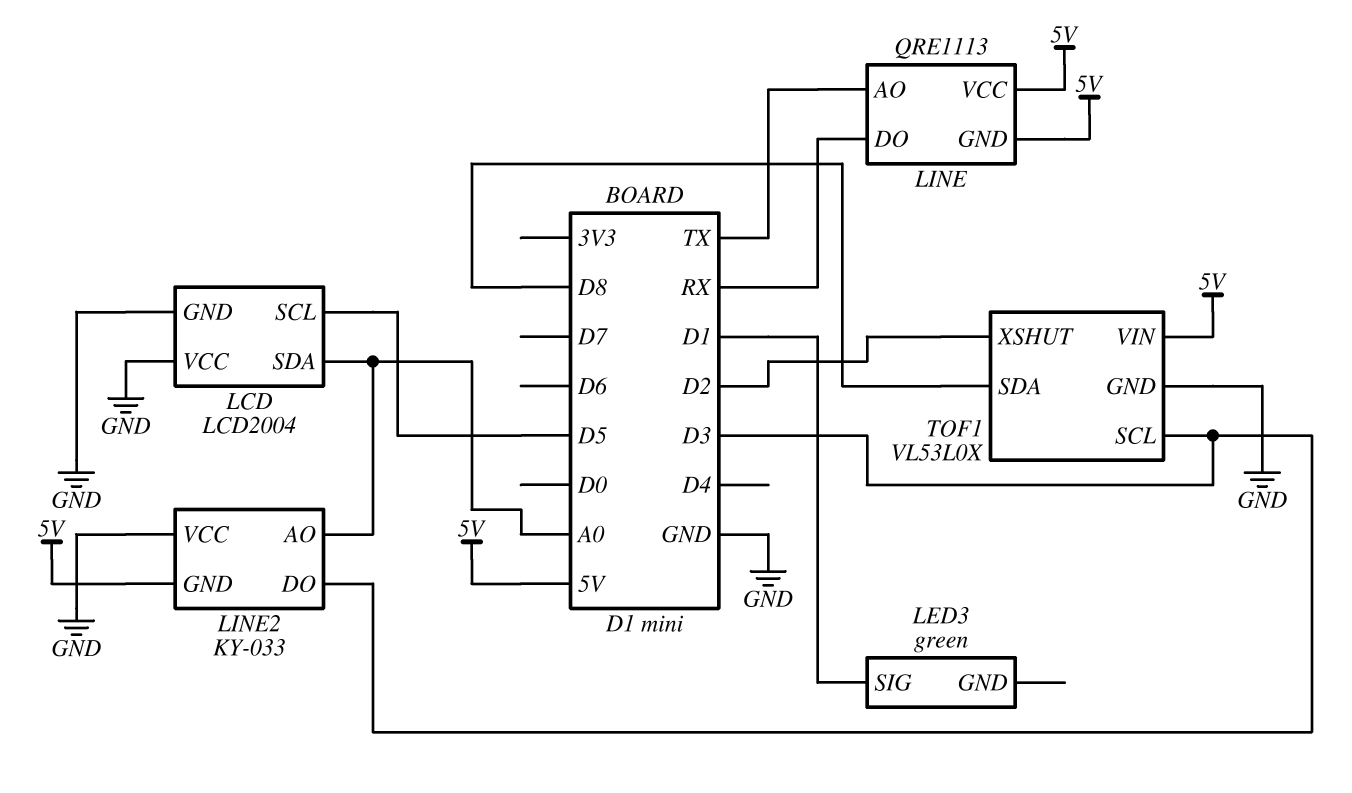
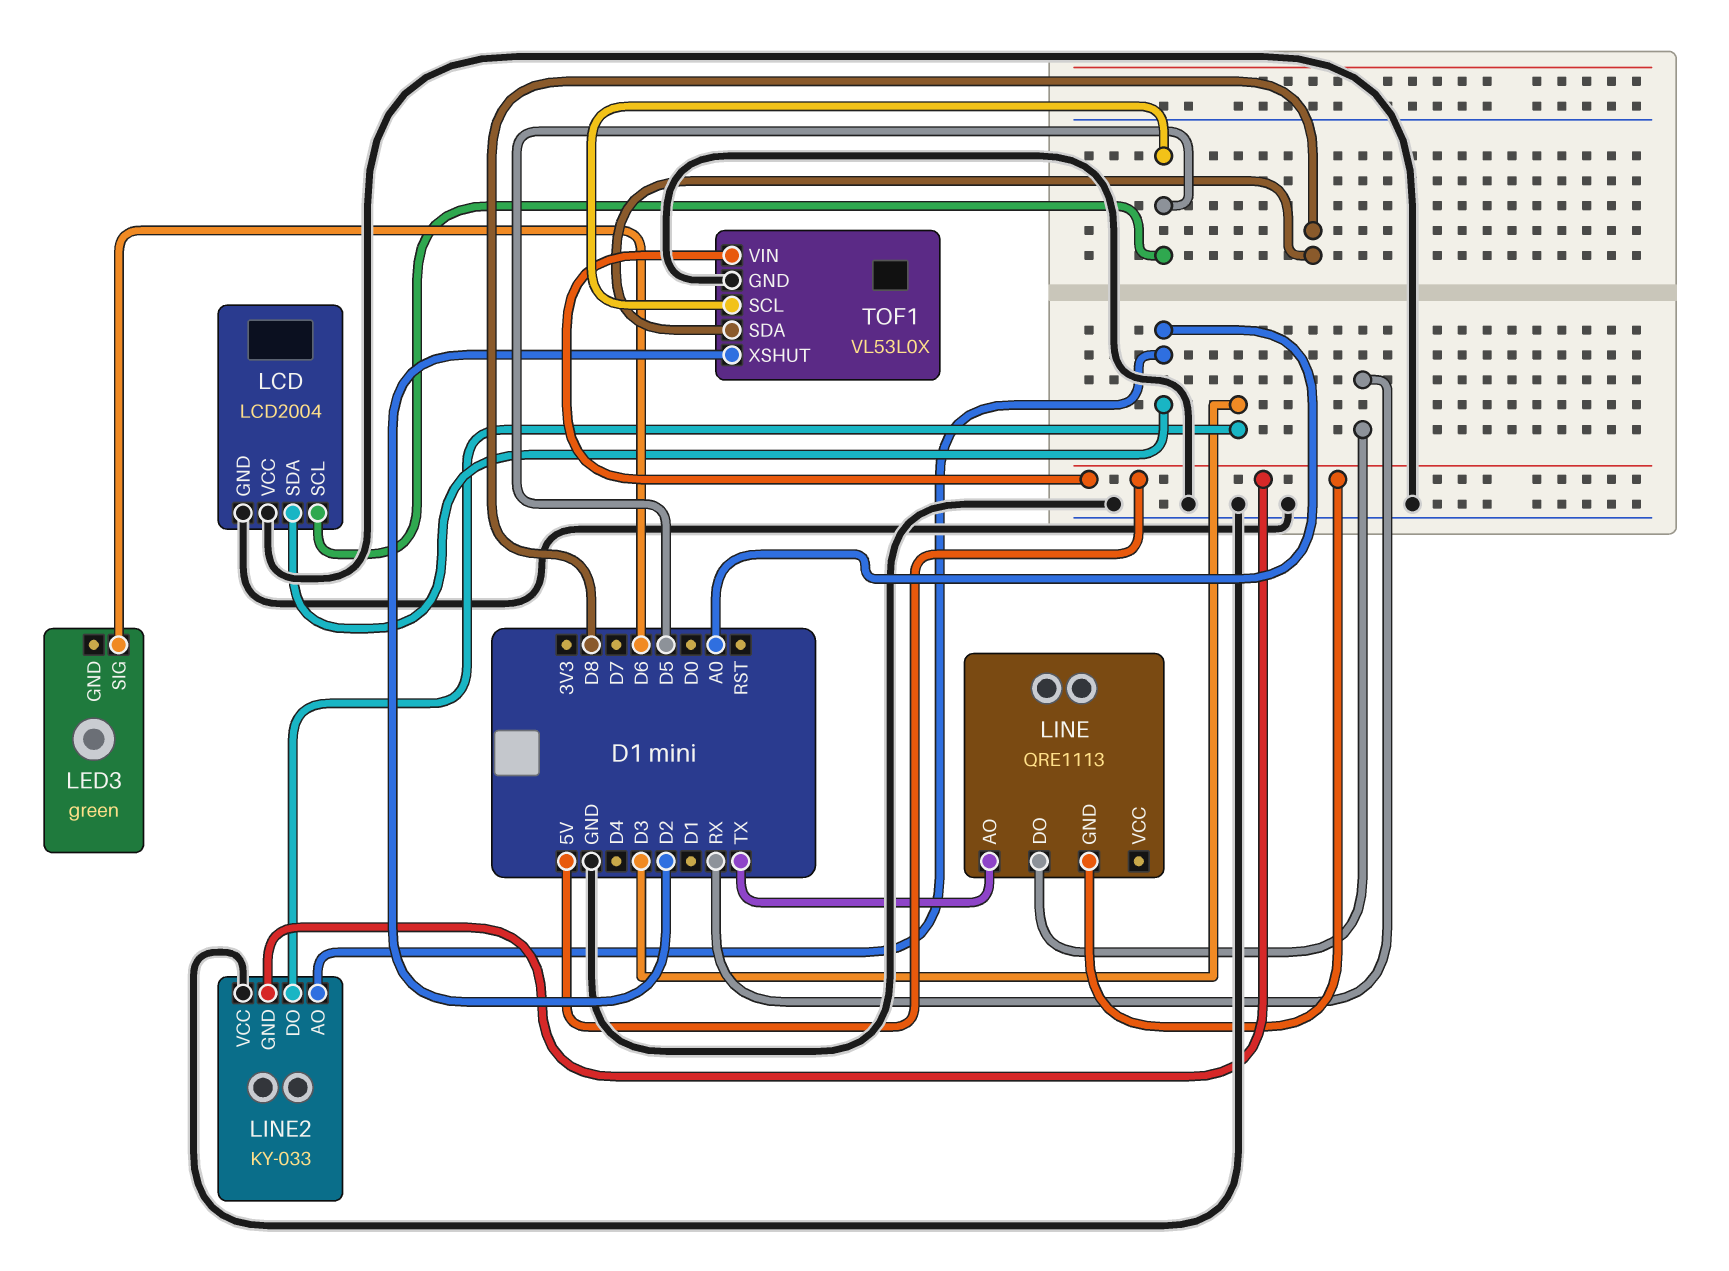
LED3 pin SIG: D1 -> D6
LINE pin VCC: 5V -> none
TOF1 pin SCL: D3 -> D5

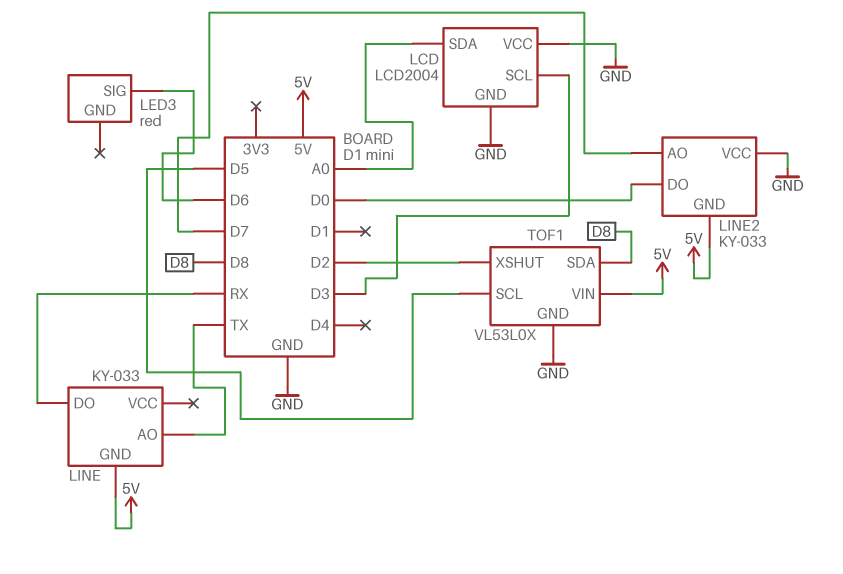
LCD pin SCL: D5 -> D3
LED3: green -> red
LINE: QRE1113 -> KY-033
LINE2 pin AO: A0 -> D7
LINE2 pin DO: D3 -> D0

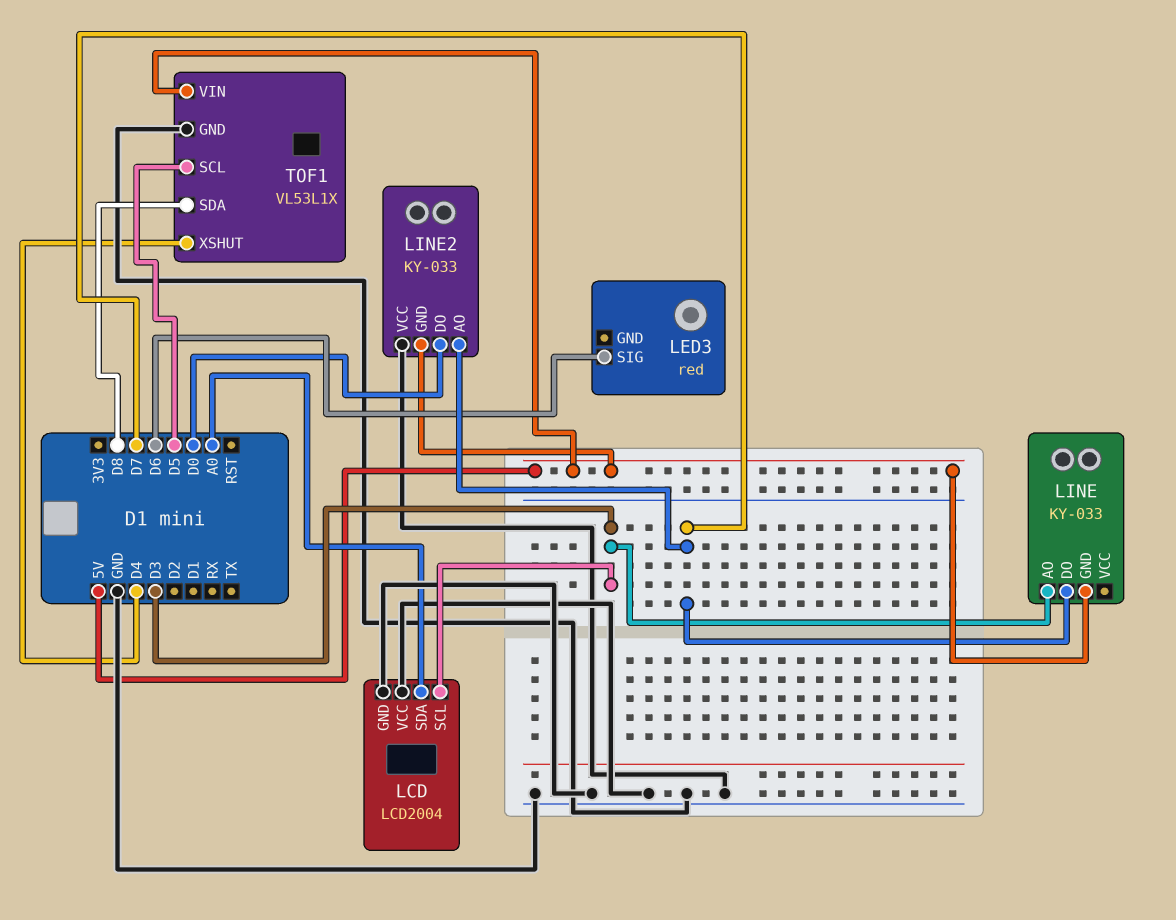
LINE pin AO: TX -> D3
LINE pin DO: RX -> D7
TOF1: VL53L0X -> VL53L1X
TOF1 pin XSHUT: D2 -> D4

